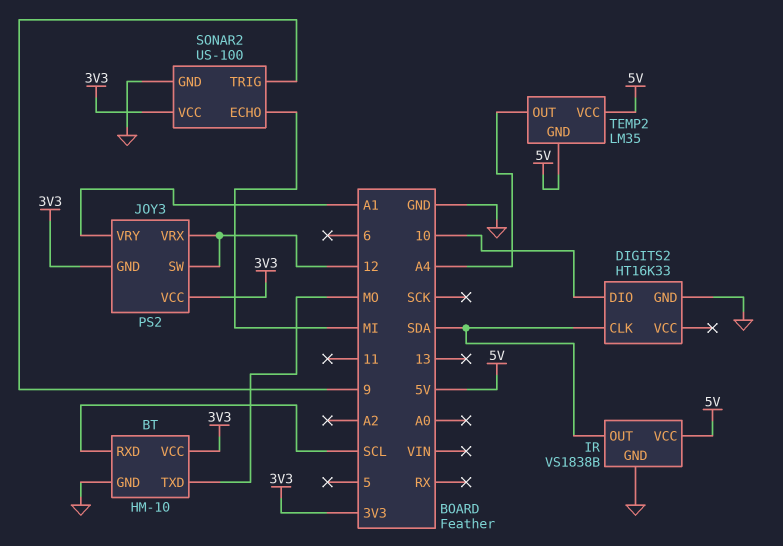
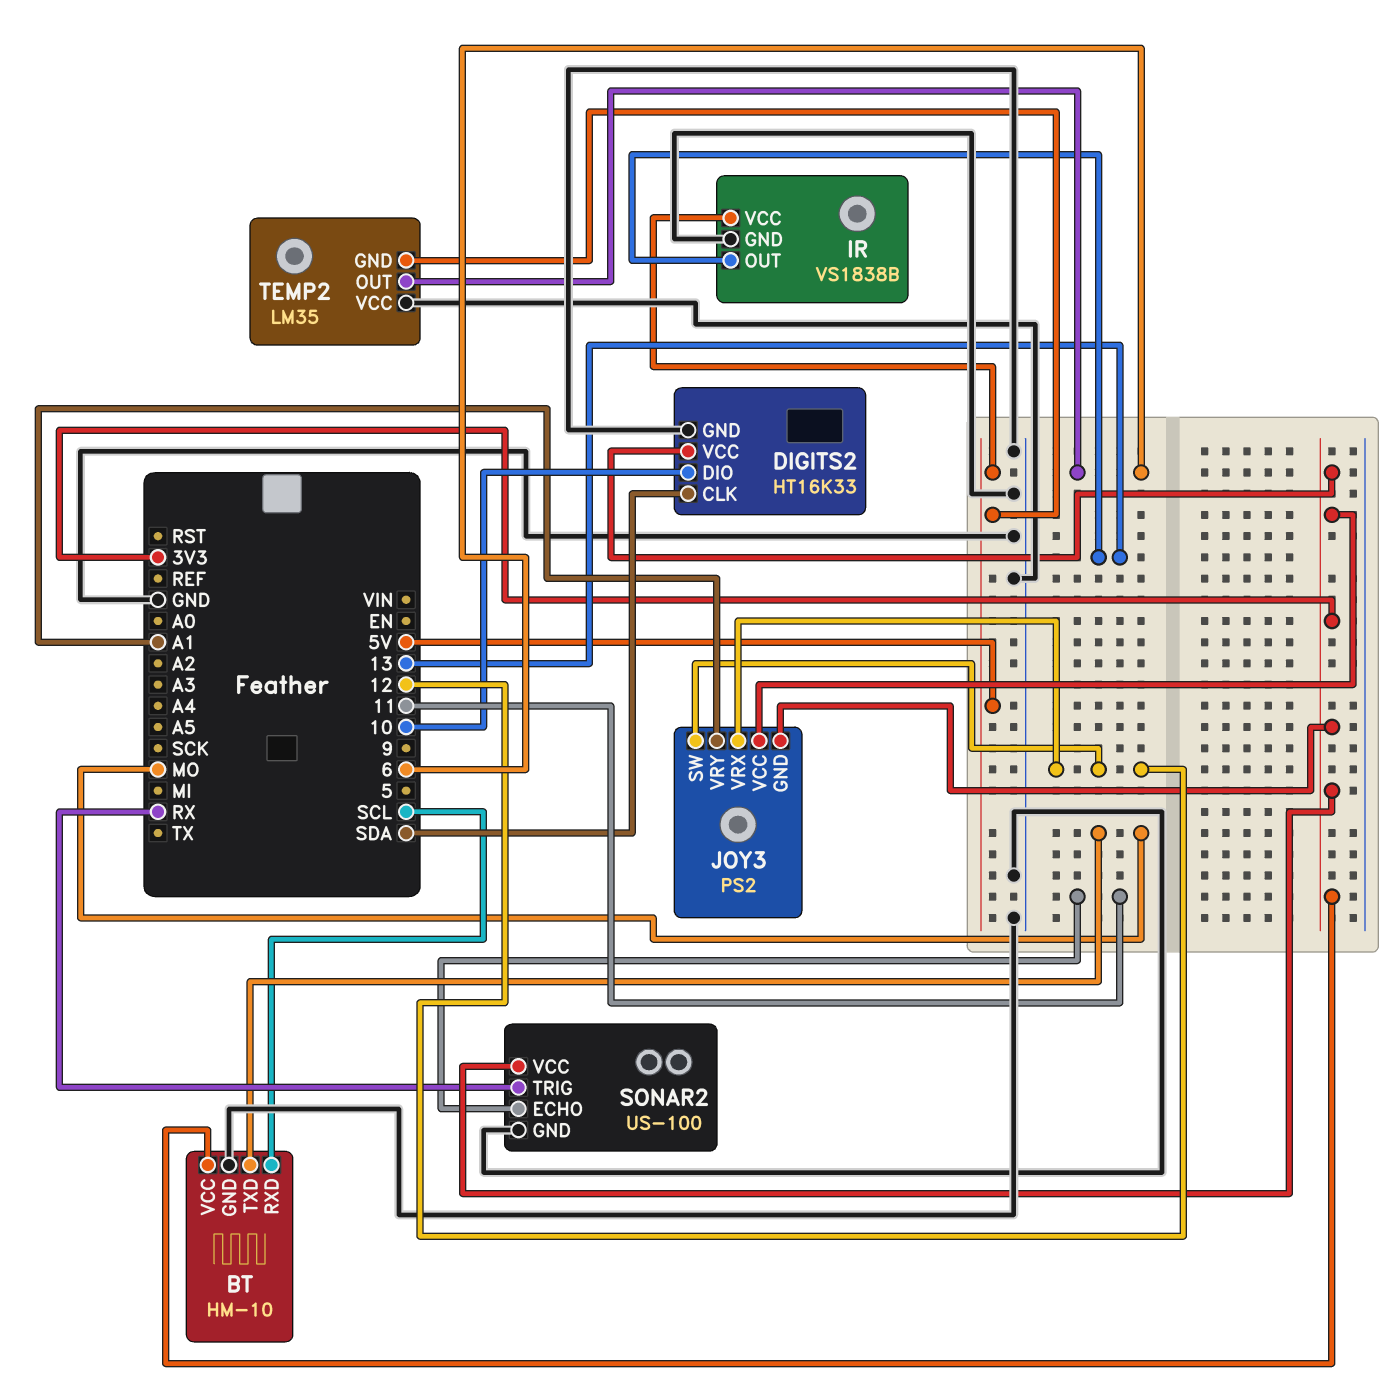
DIGITS2 pin VCC: none -> 3V3
IR pin OUT: SDA -> 13
SONAR2 pin ECHO: MI -> 11
SONAR2 pin TRIG: 9 -> RX
TEMP2 pin OUT: A4 -> 6
TEMP2 pin VCC: 5V -> GND

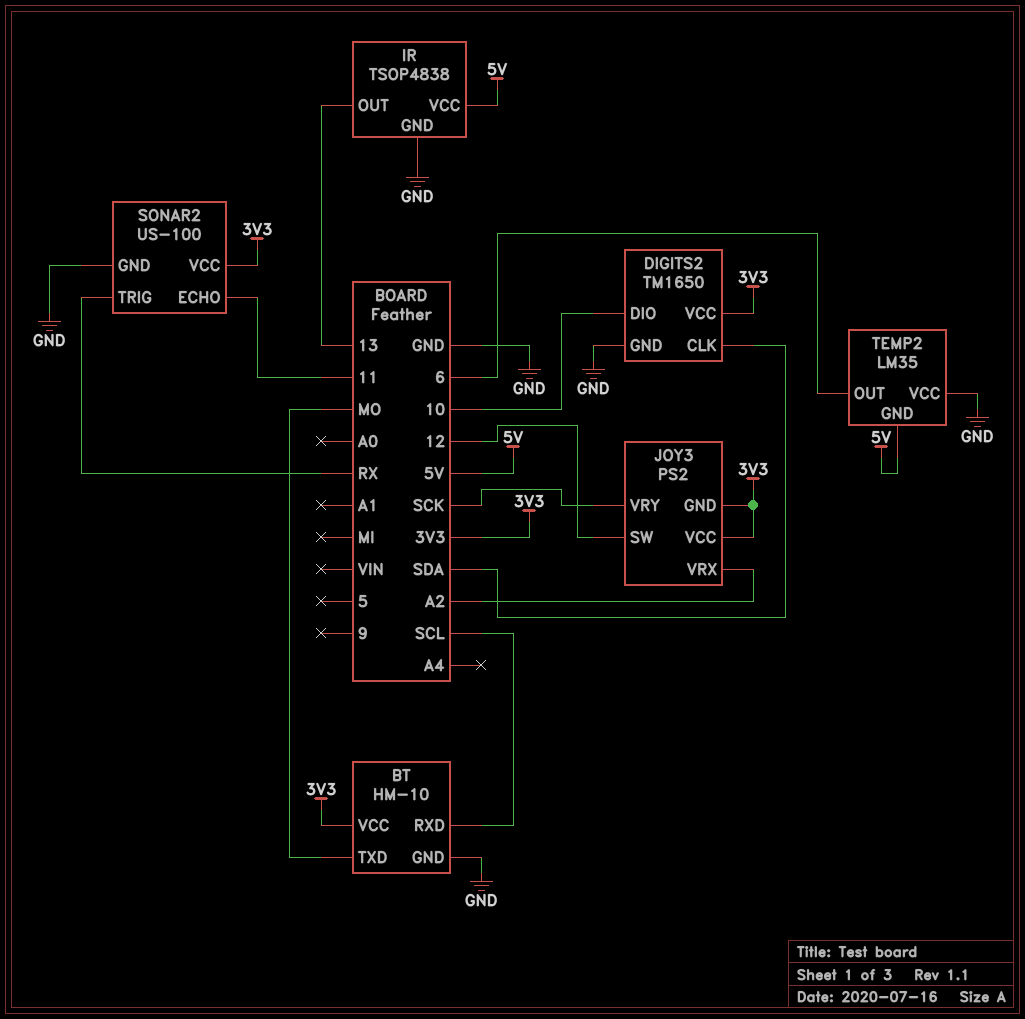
DIGITS2: HT16K33 -> TM1650
IR: VS1838B -> TSOP4838
JOY3 pin VRX: 12 -> A2
JOY3 pin VRY: A1 -> SCK

